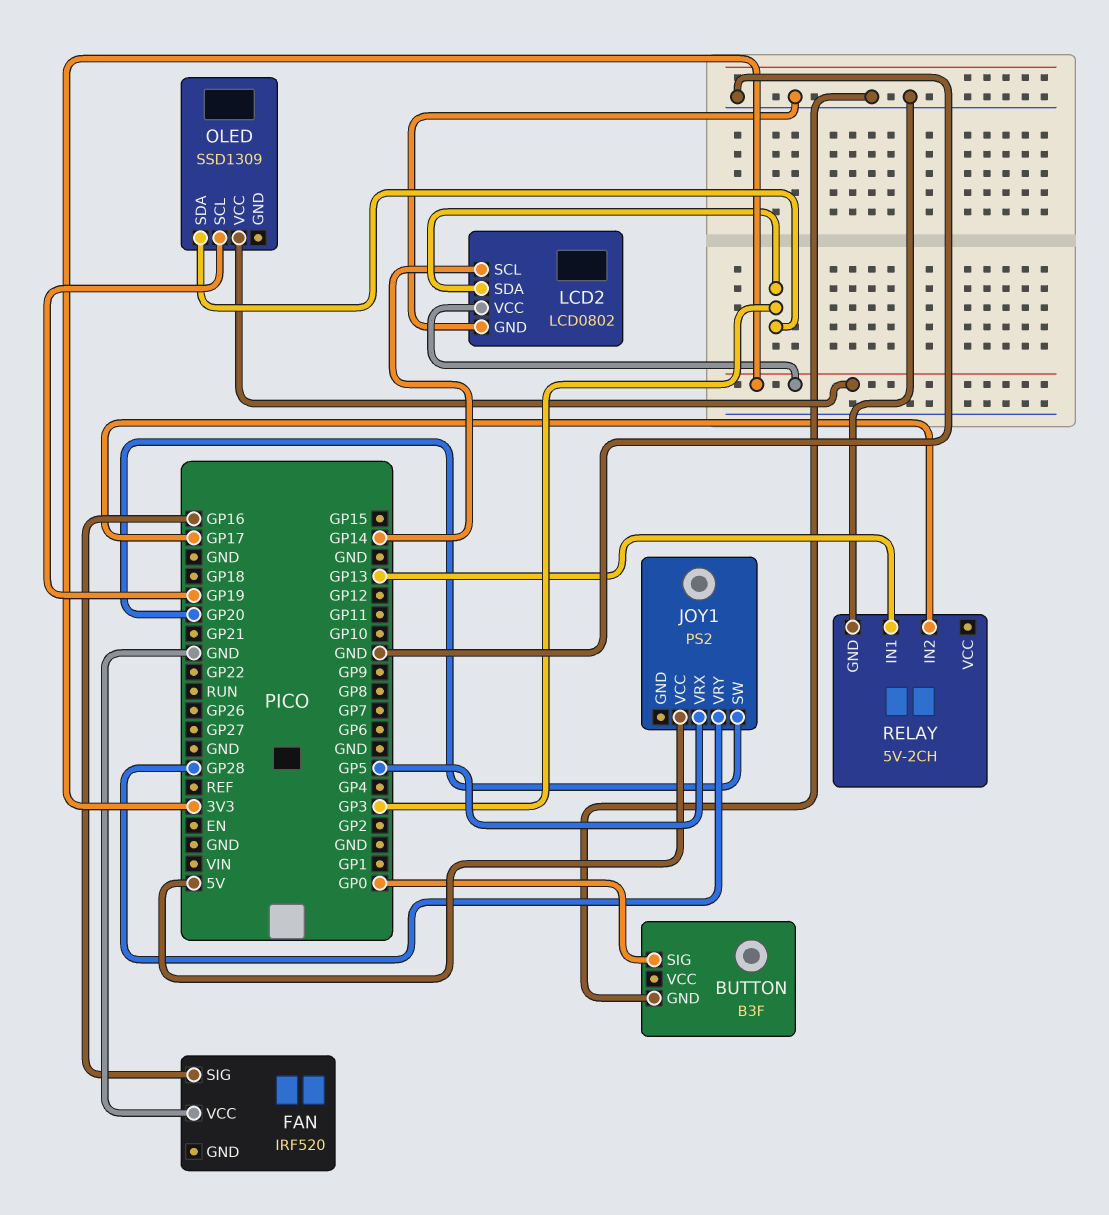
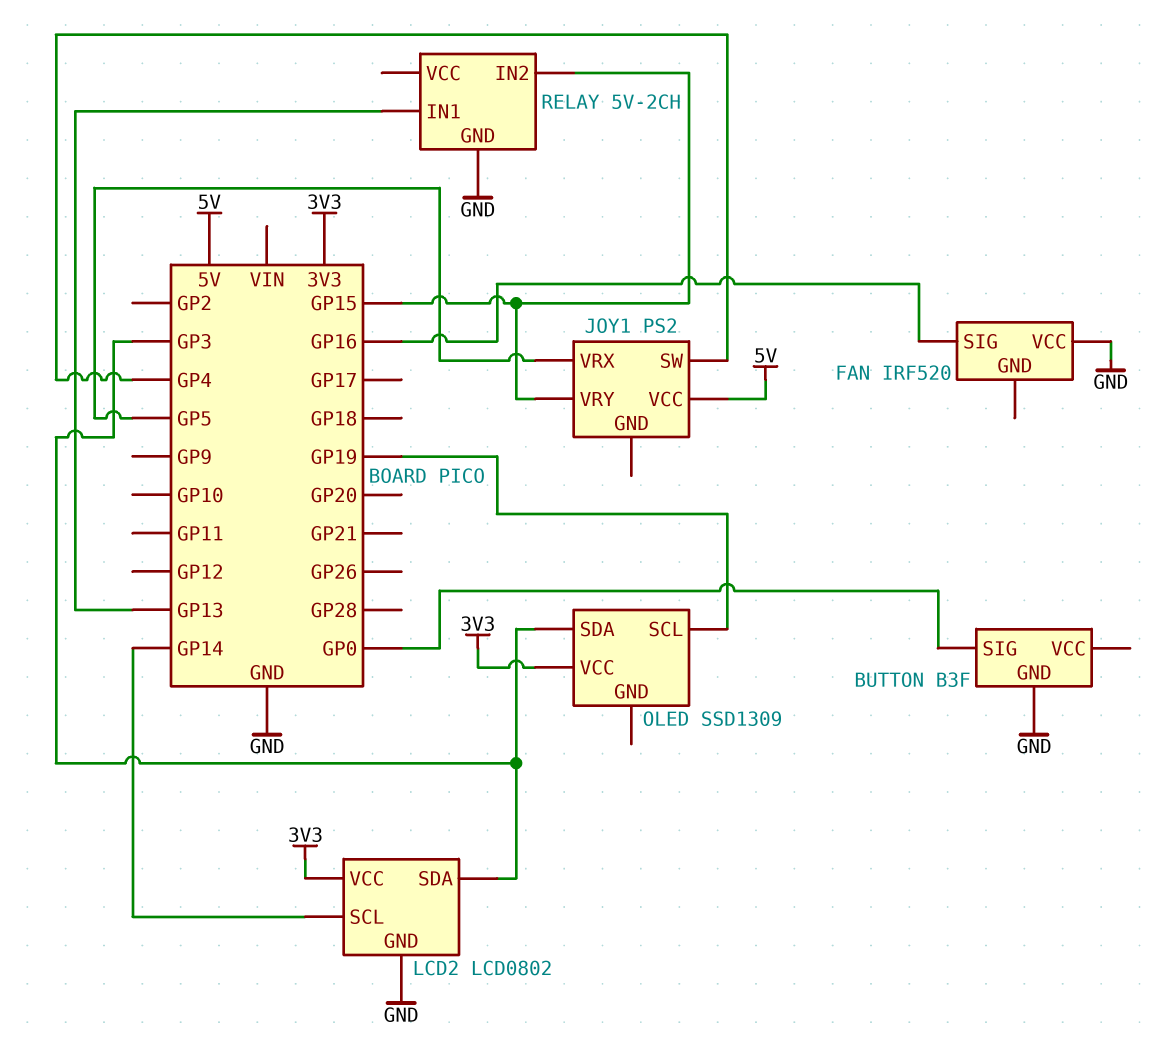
JOY1 pin SW: GP20 -> GP4
JOY1 pin VRY: GP28 -> GP15
RELAY pin IN2: GP17 -> GP15

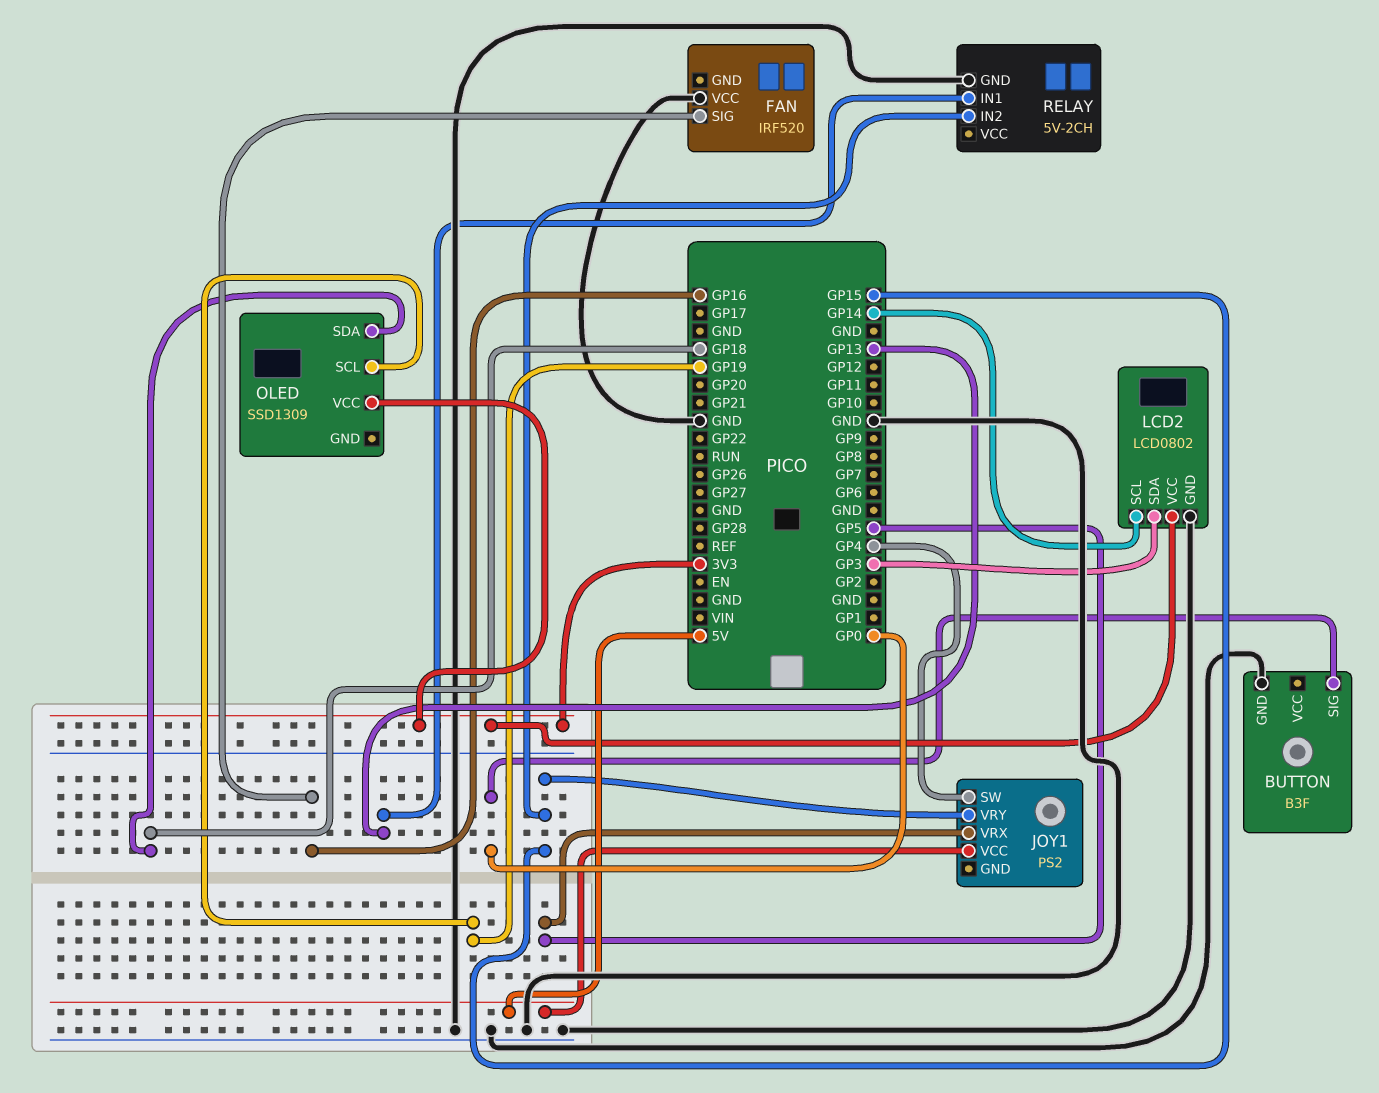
OLED pin SDA: GP3 -> GP18

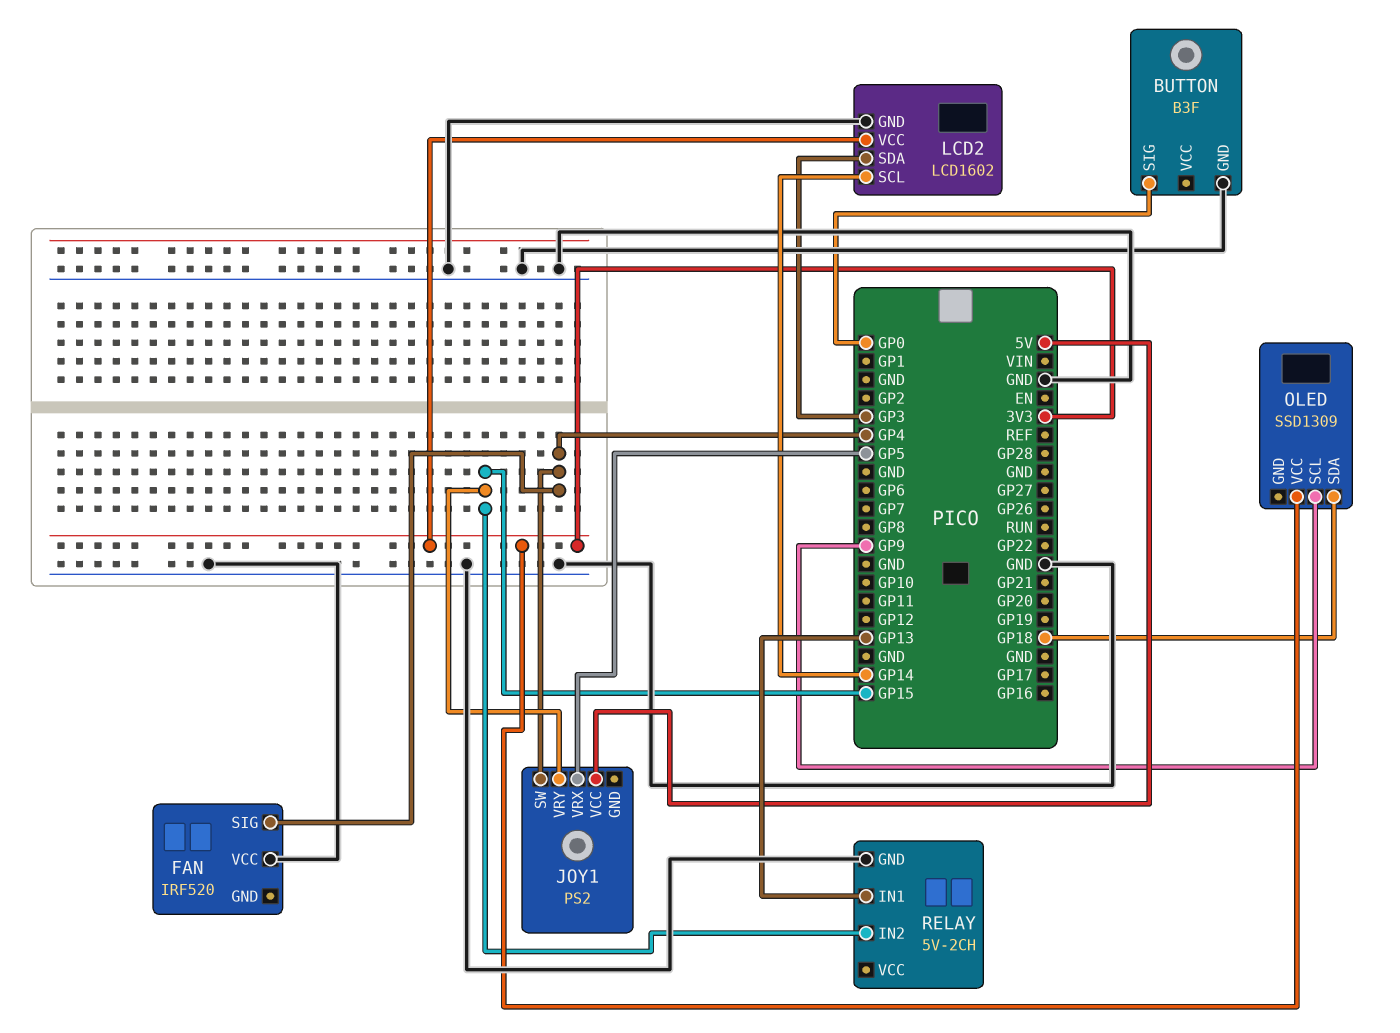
FAN pin SIG: GP16 -> GP4
LCD2: LCD0802 -> LCD1602
OLED pin SCL: GP19 -> GP9

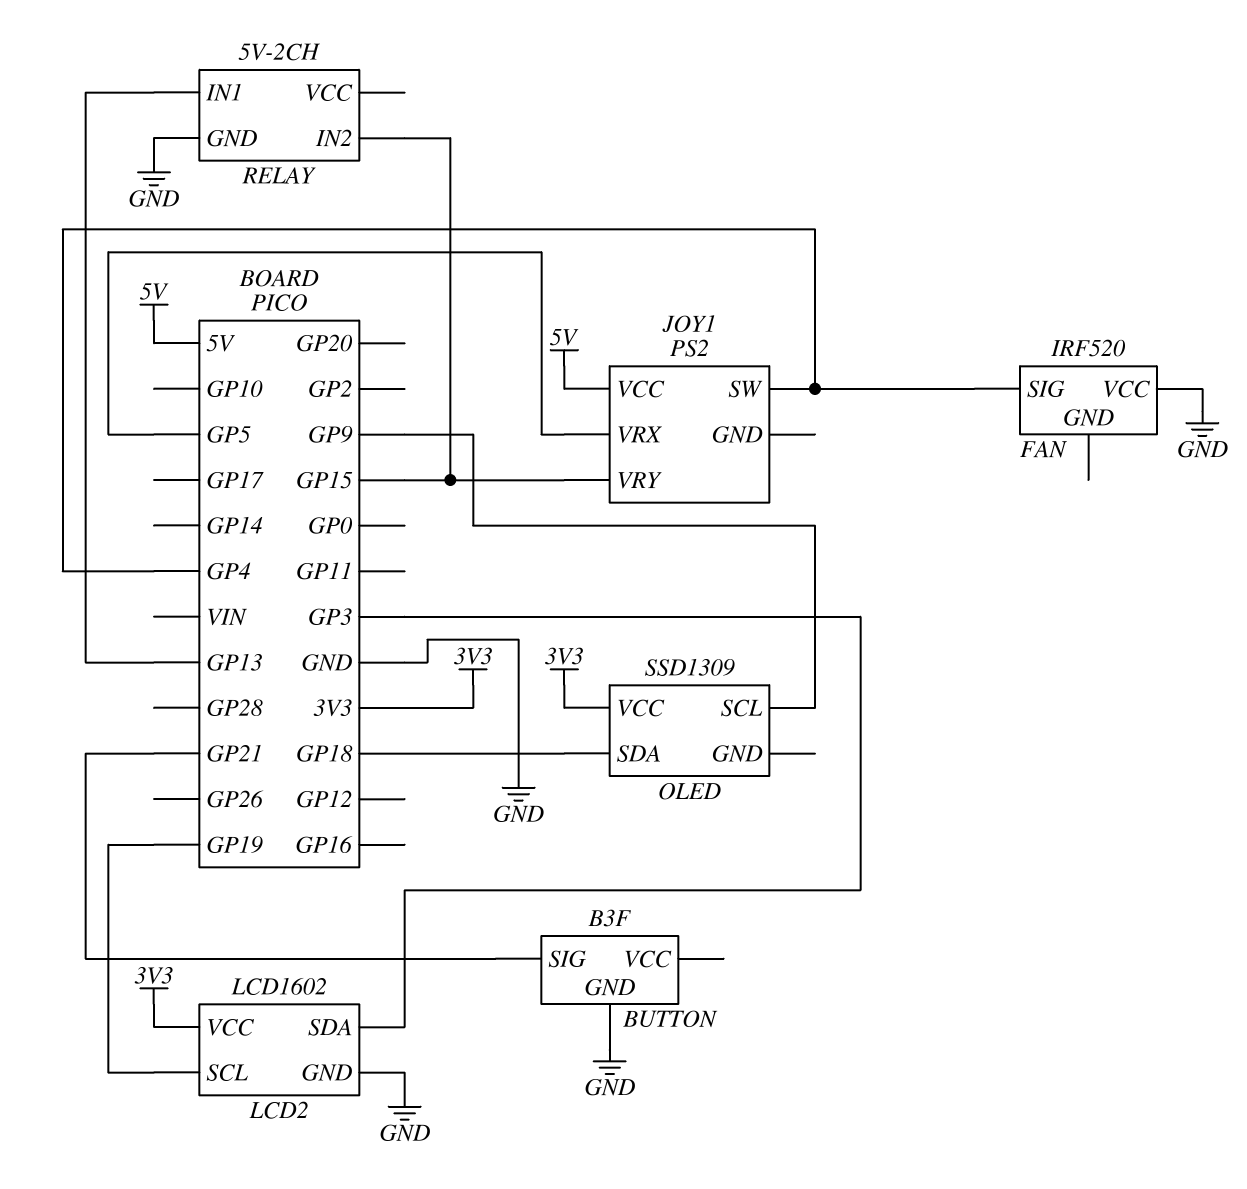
BUTTON pin SIG: GP0 -> GP21
LCD2 pin SCL: GP14 -> GP19

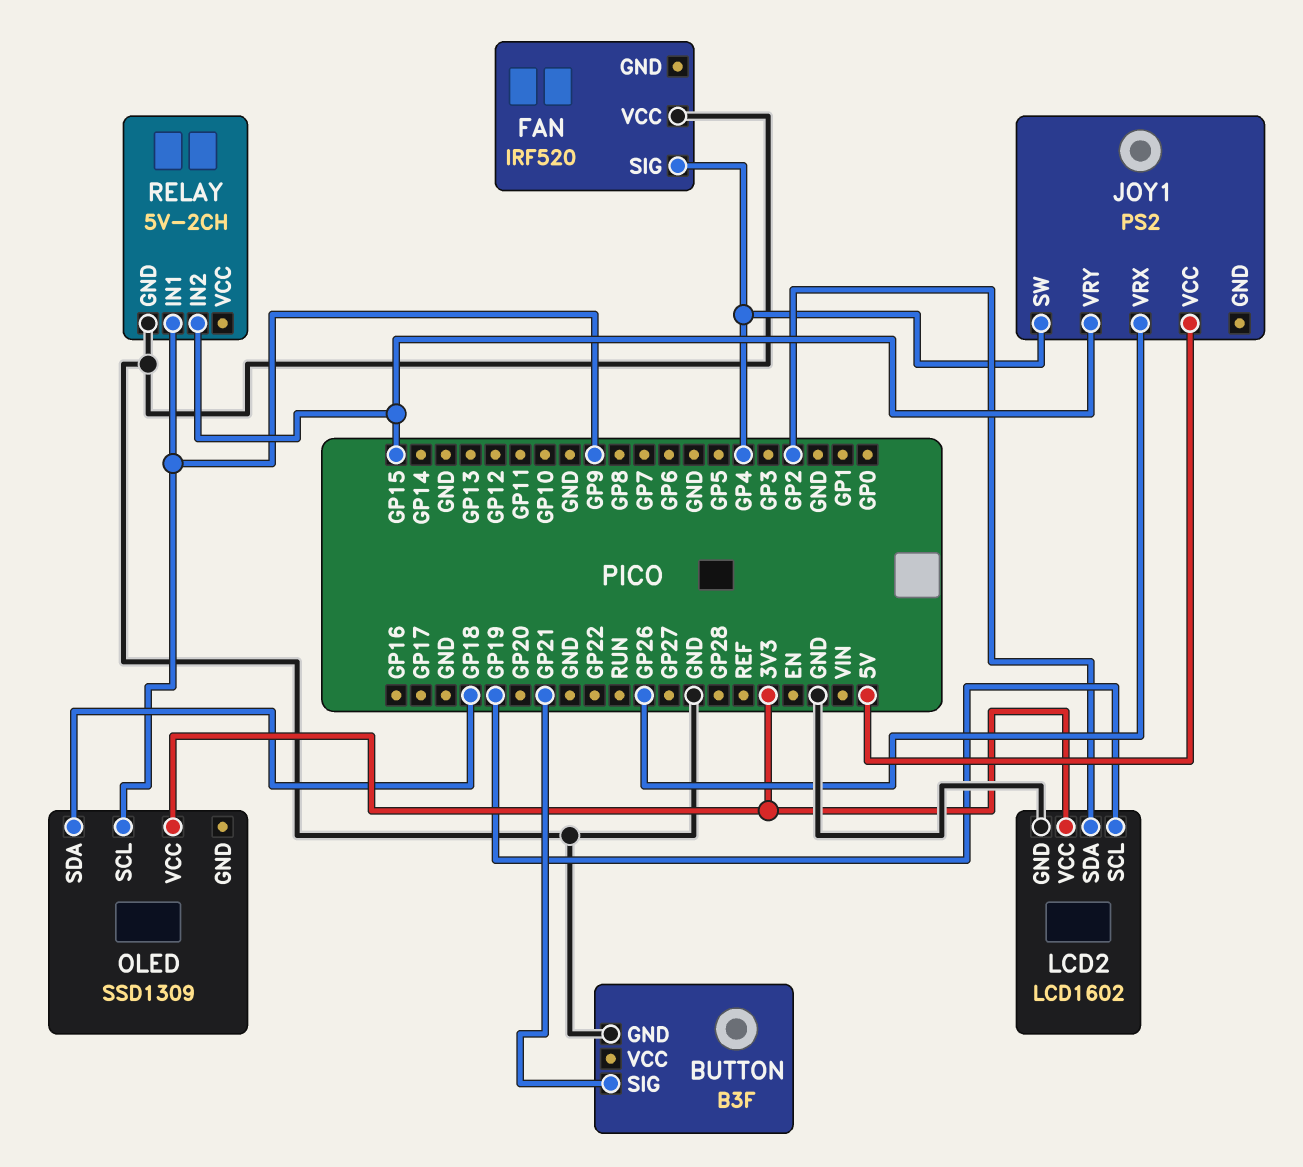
JOY1 pin VRX: GP5 -> GP26
LCD2 pin SDA: GP3 -> GP2
RELAY pin IN1: GP13 -> GP9

